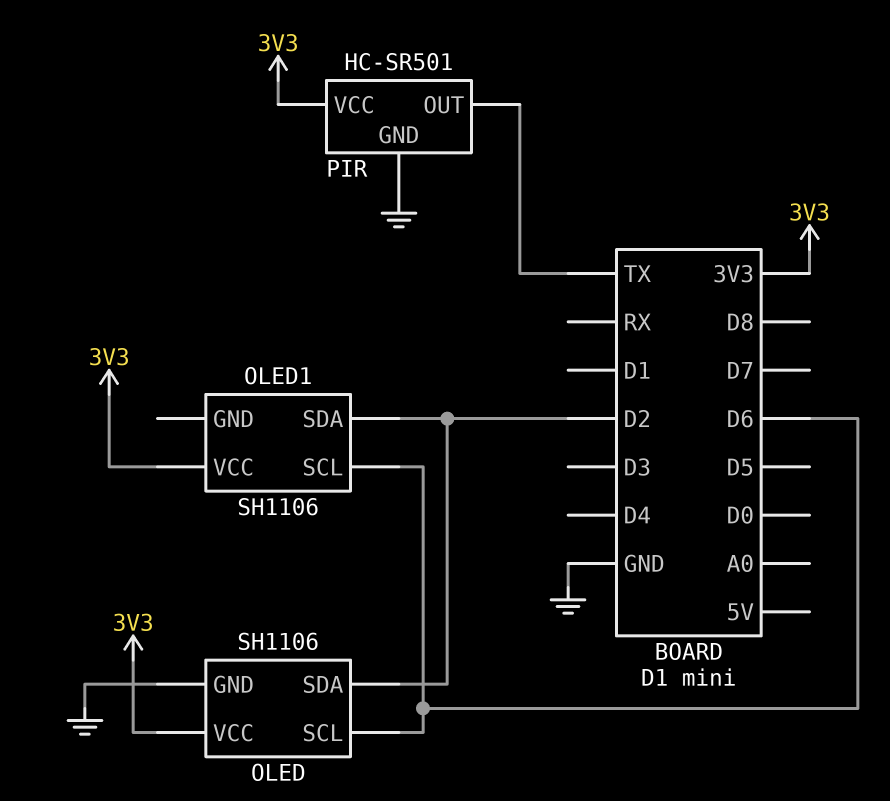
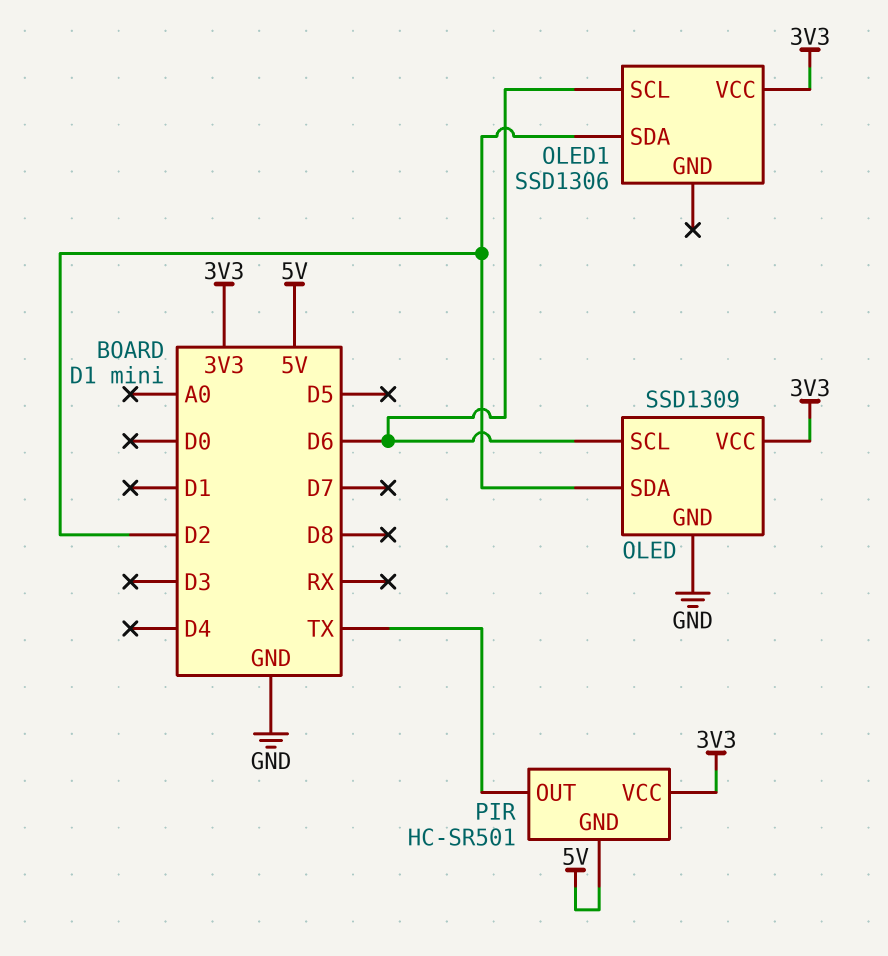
OLED: SH1106 -> SSD1309
OLED1: SH1106 -> SSD1306
PIR pin GND: GND -> 5V

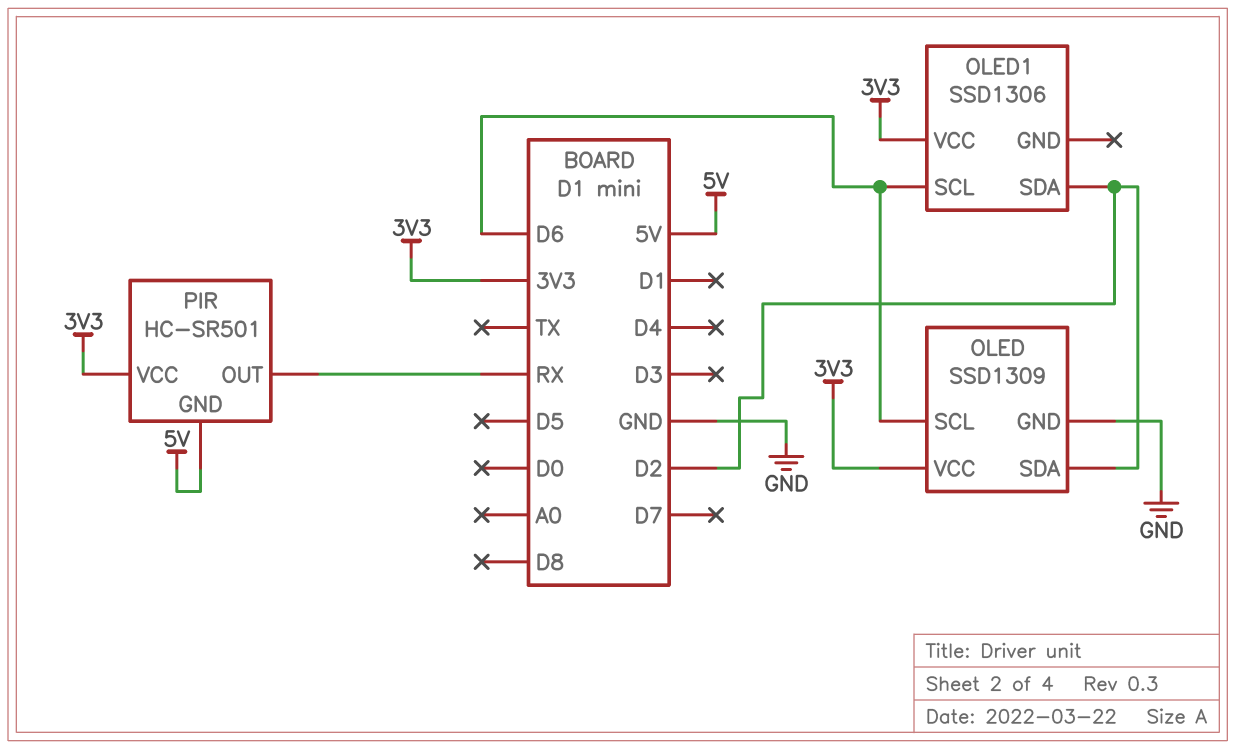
PIR pin OUT: TX -> RX

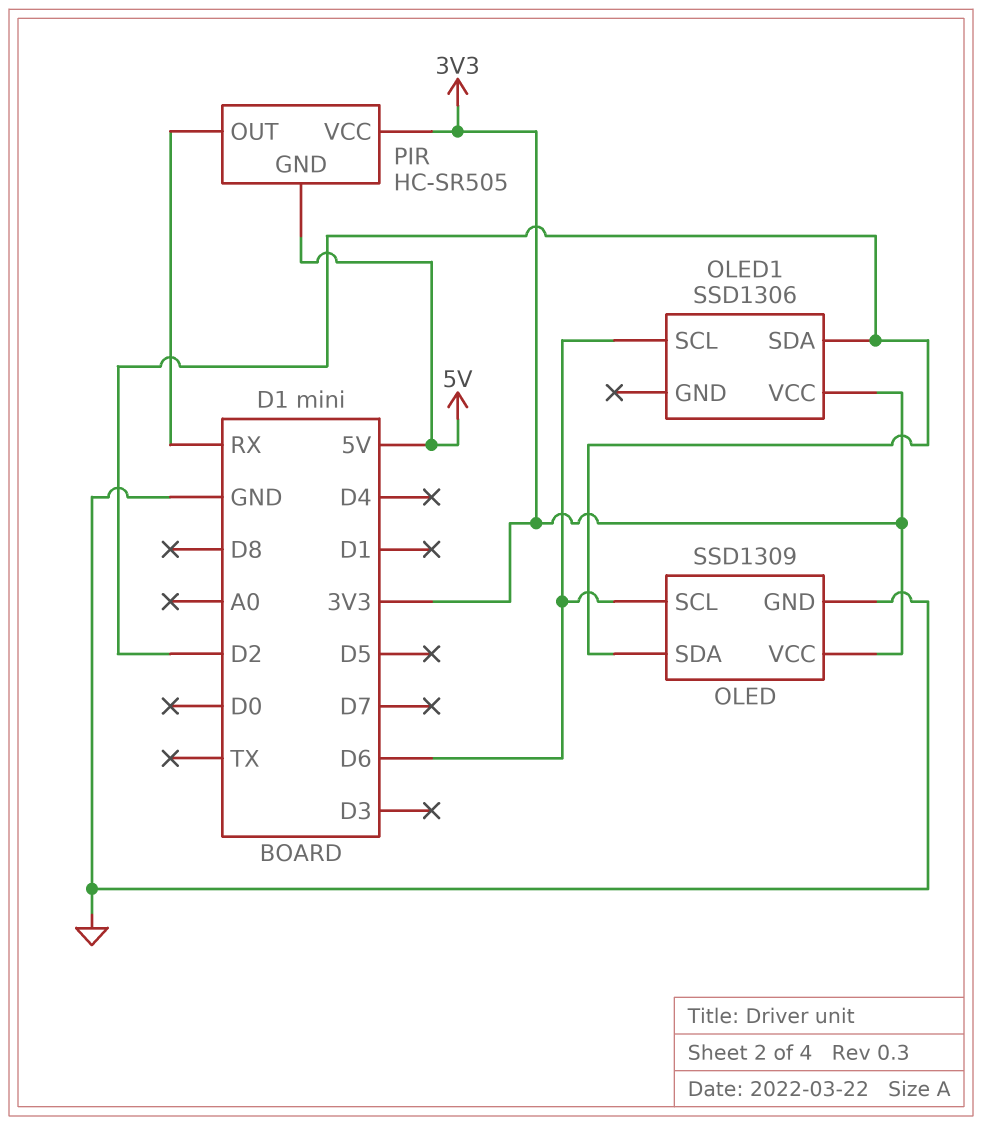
PIR: HC-SR501 -> HC-SR505

